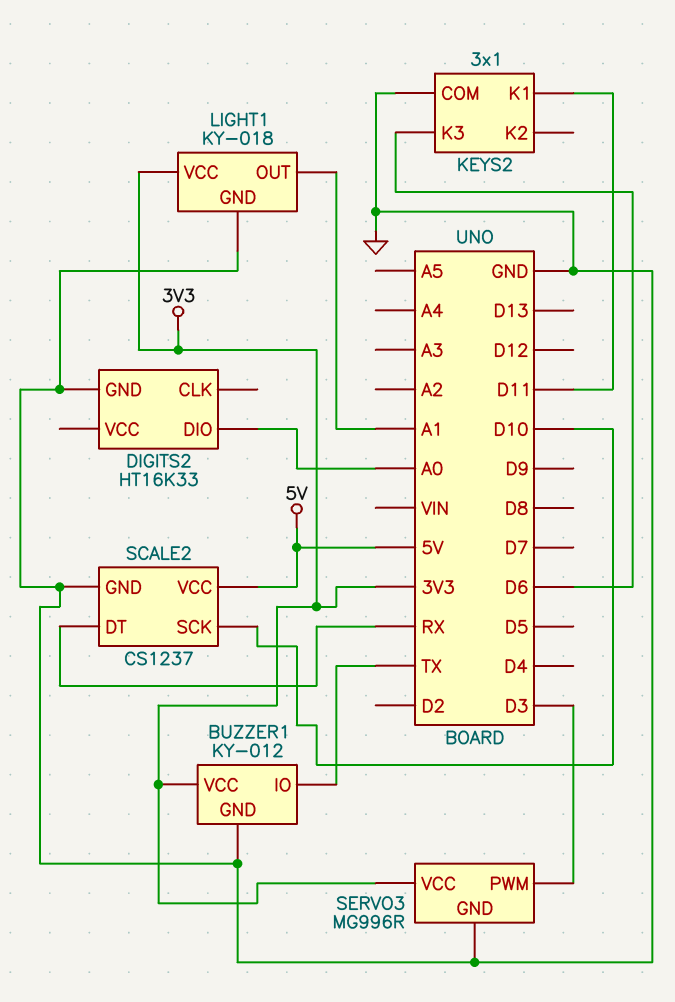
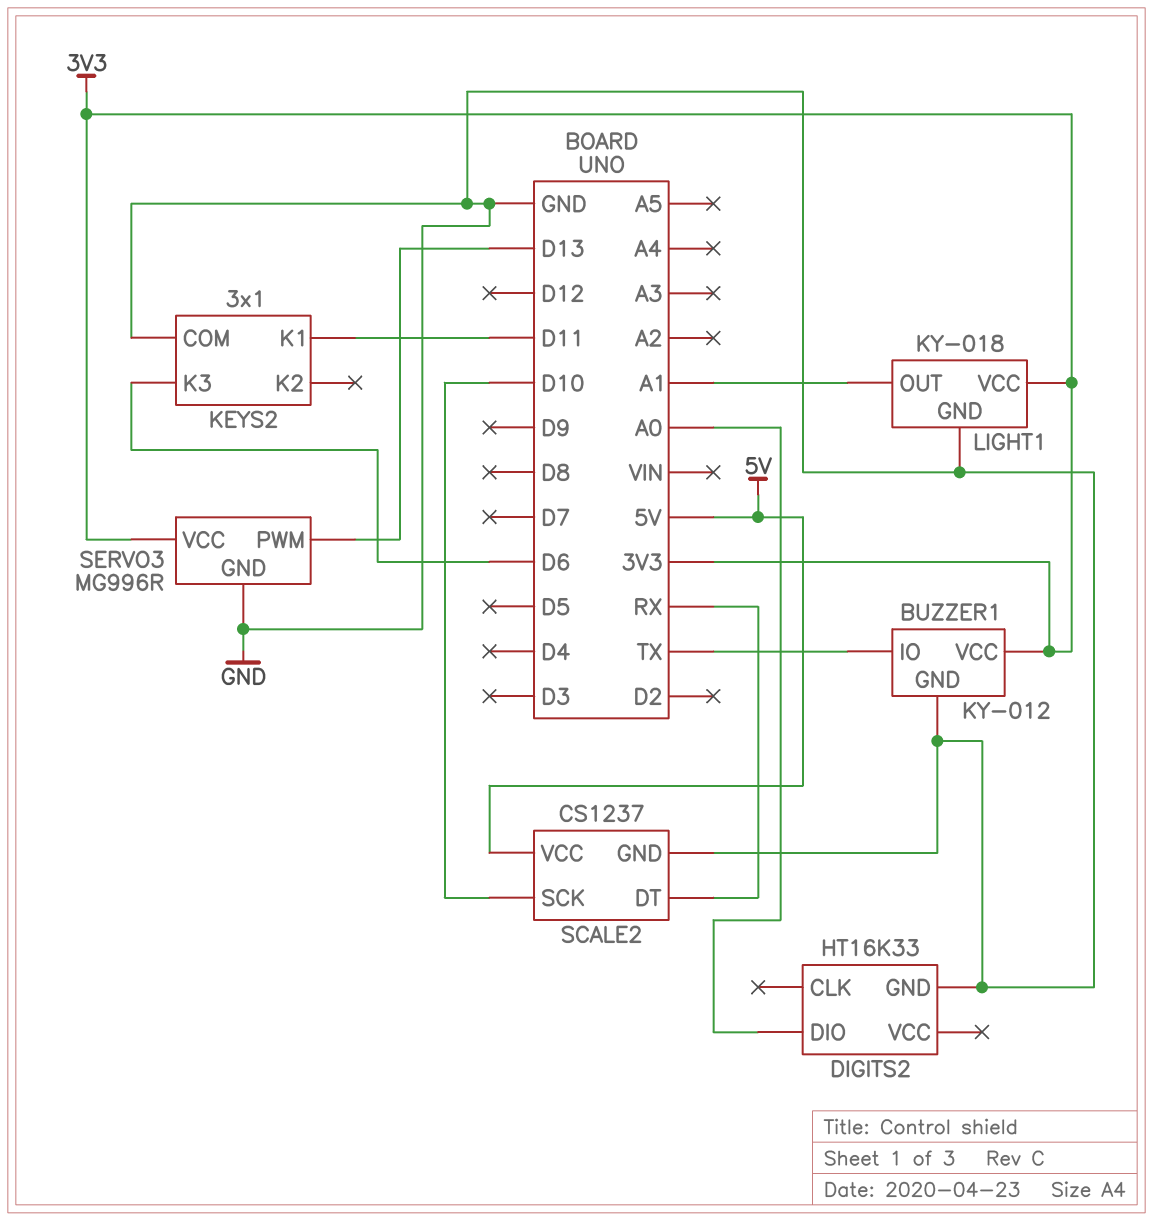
SERVO3 pin PWM: D3 -> D13

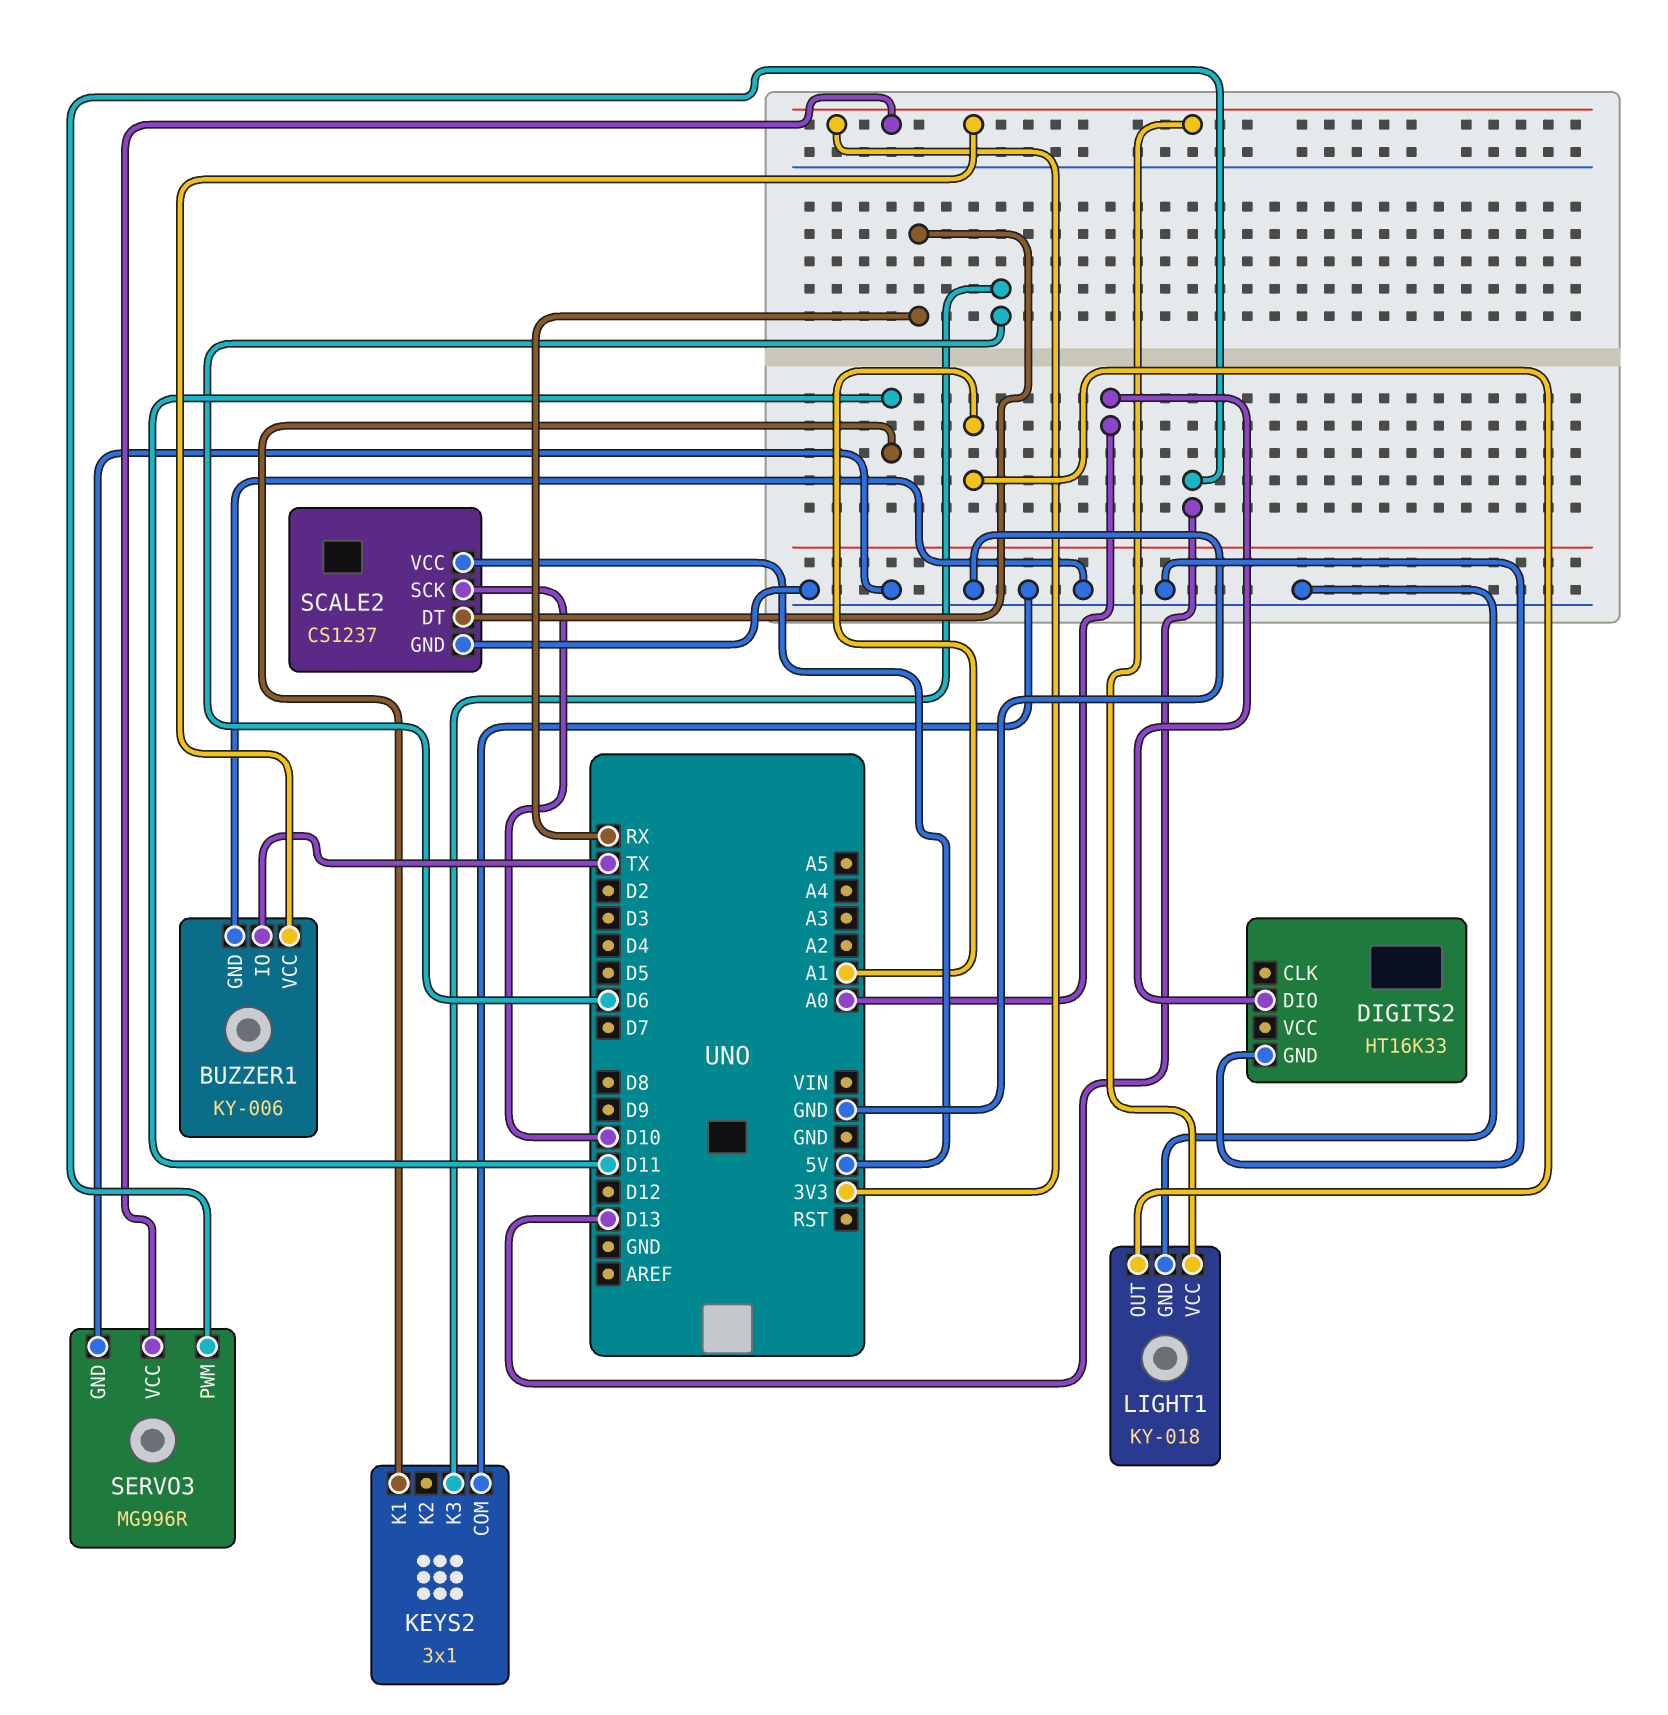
BUZZER1: KY-012 -> KY-006

